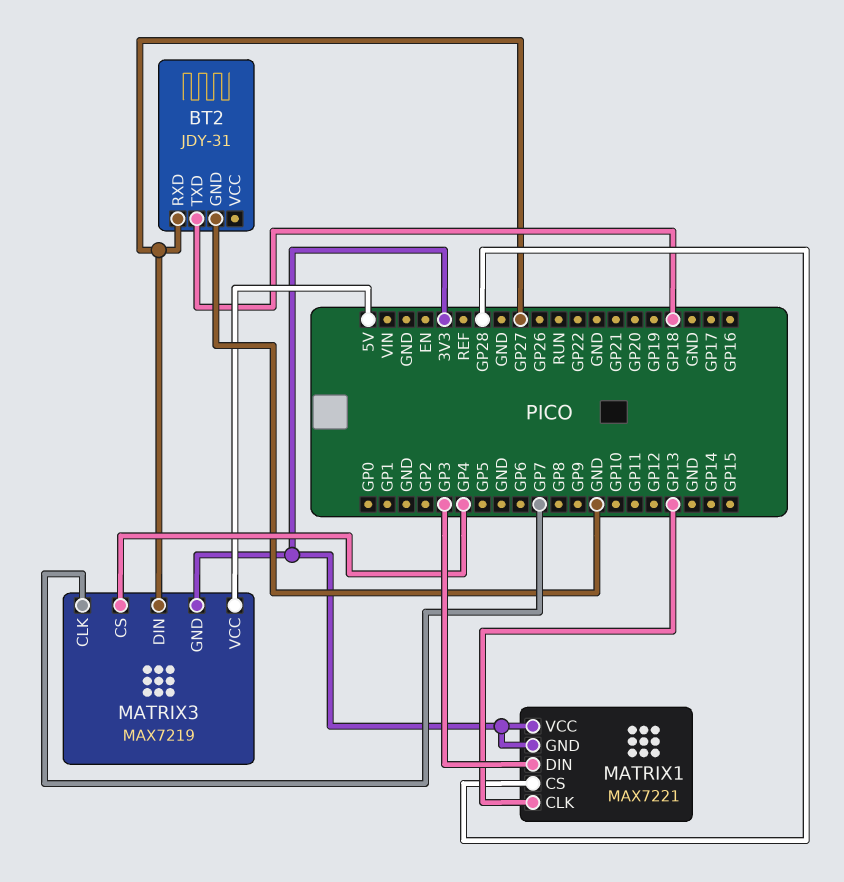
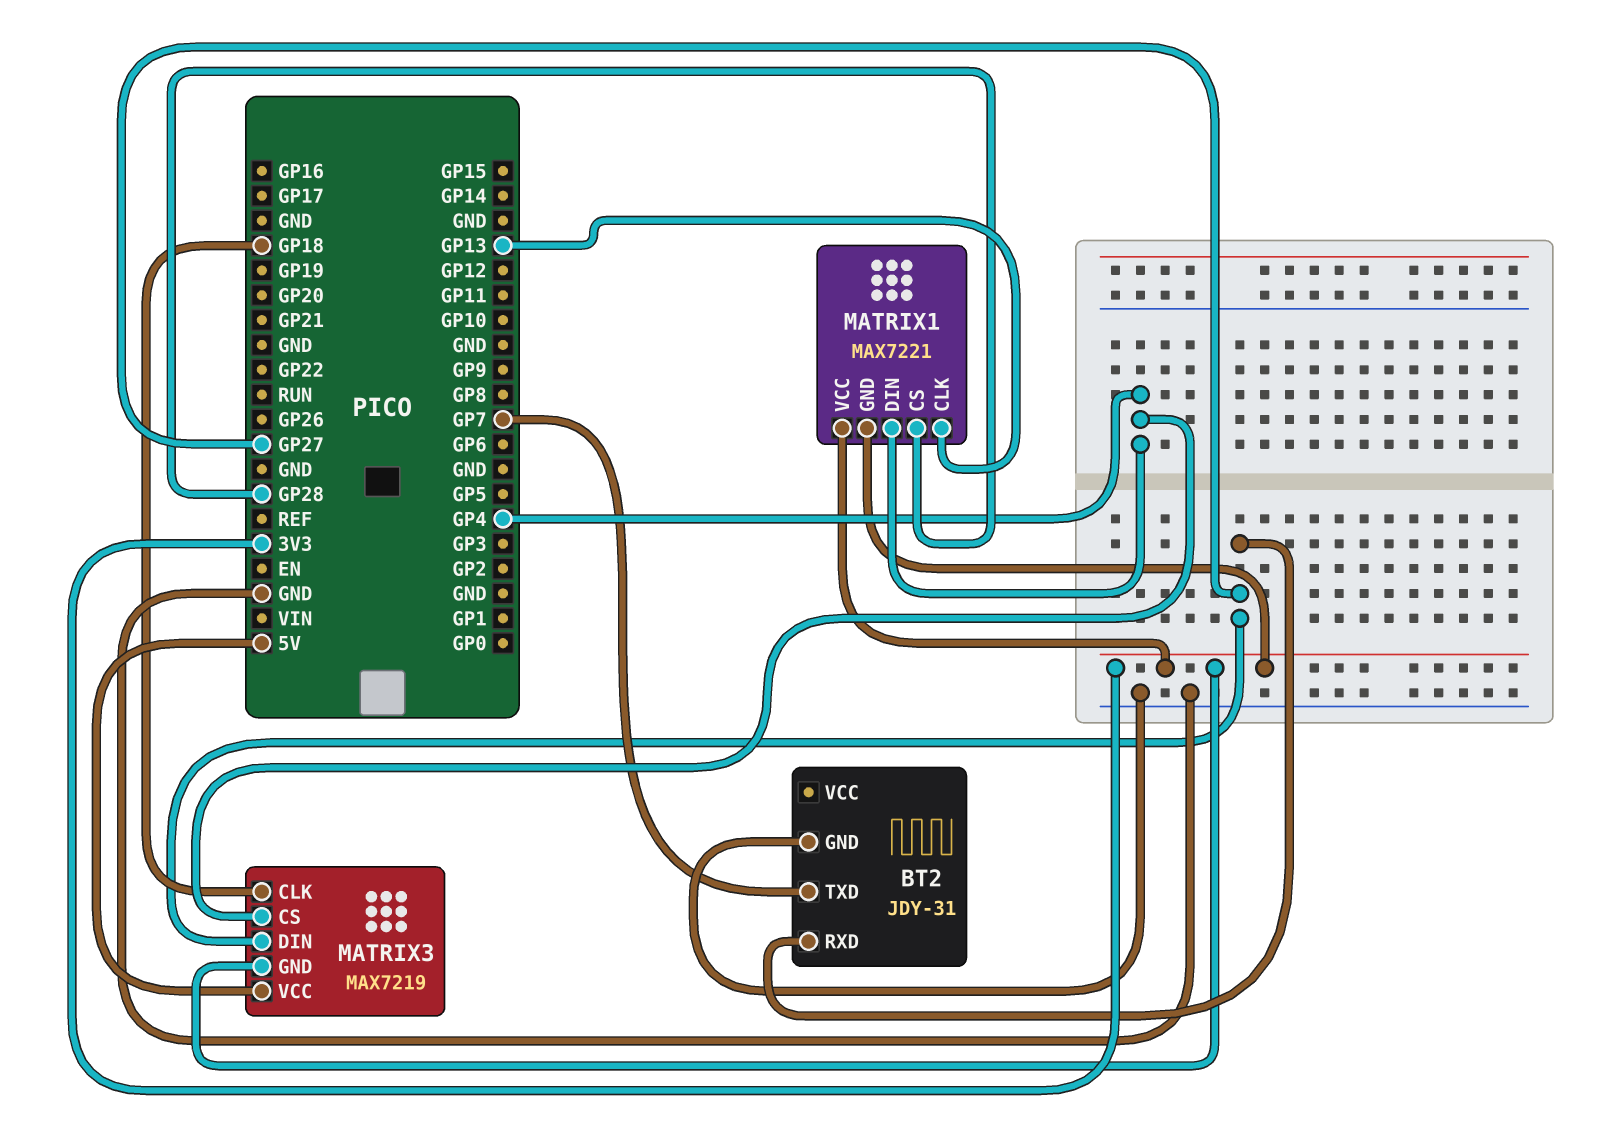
BT2 pin TXD: GP18 -> GP7
MATRIX1 pin DIN: GP3 -> GP4
MATRIX3 pin CLK: GP7 -> GP18

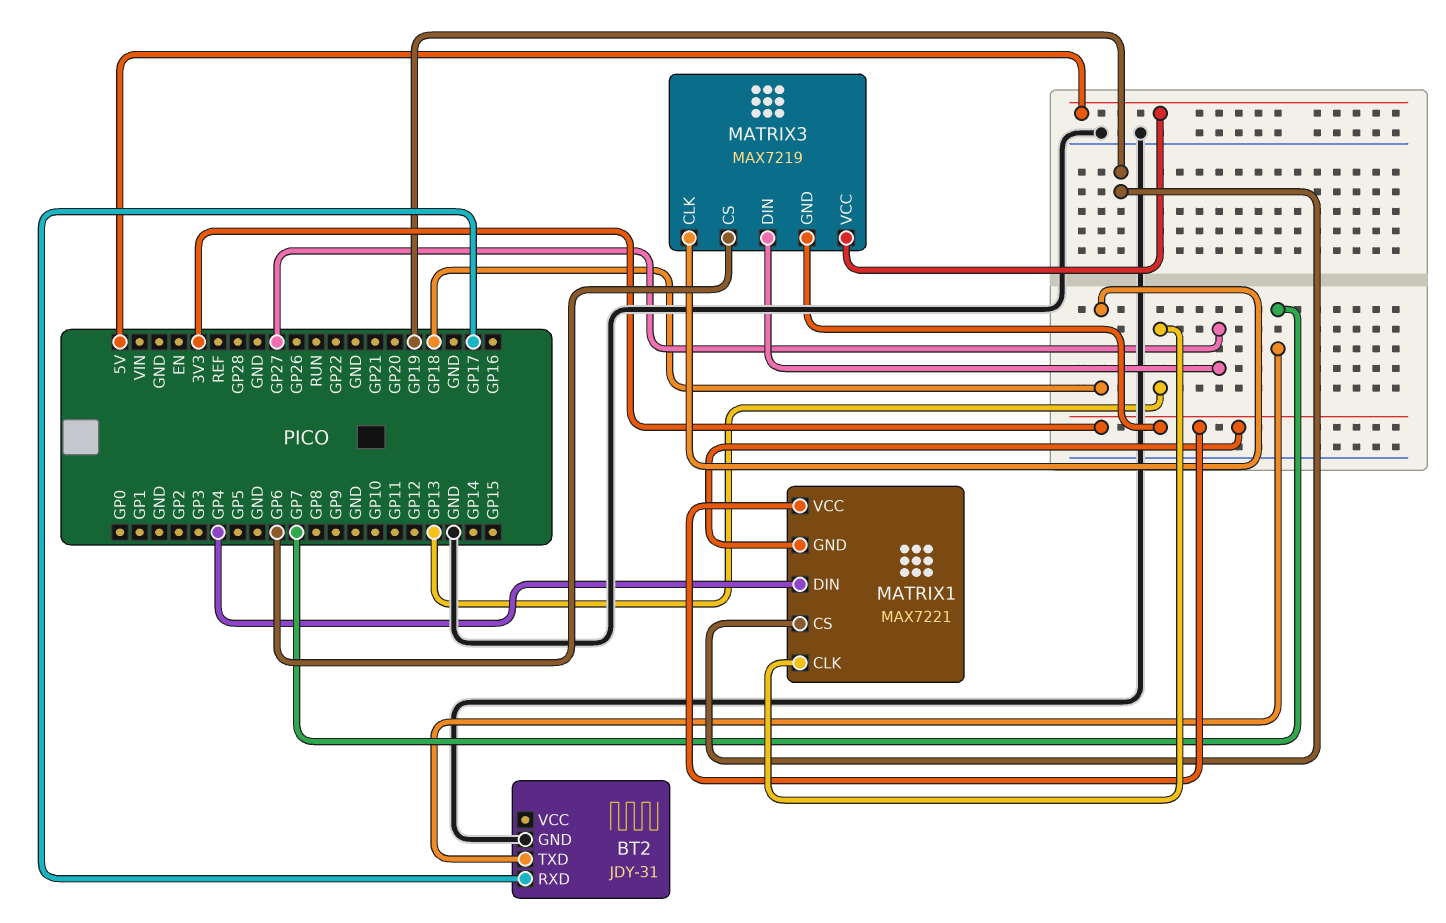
BT2 pin RXD: GP27 -> GP17
MATRIX1 pin CS: GP28 -> GP19
MATRIX3 pin CS: GP4 -> GP6

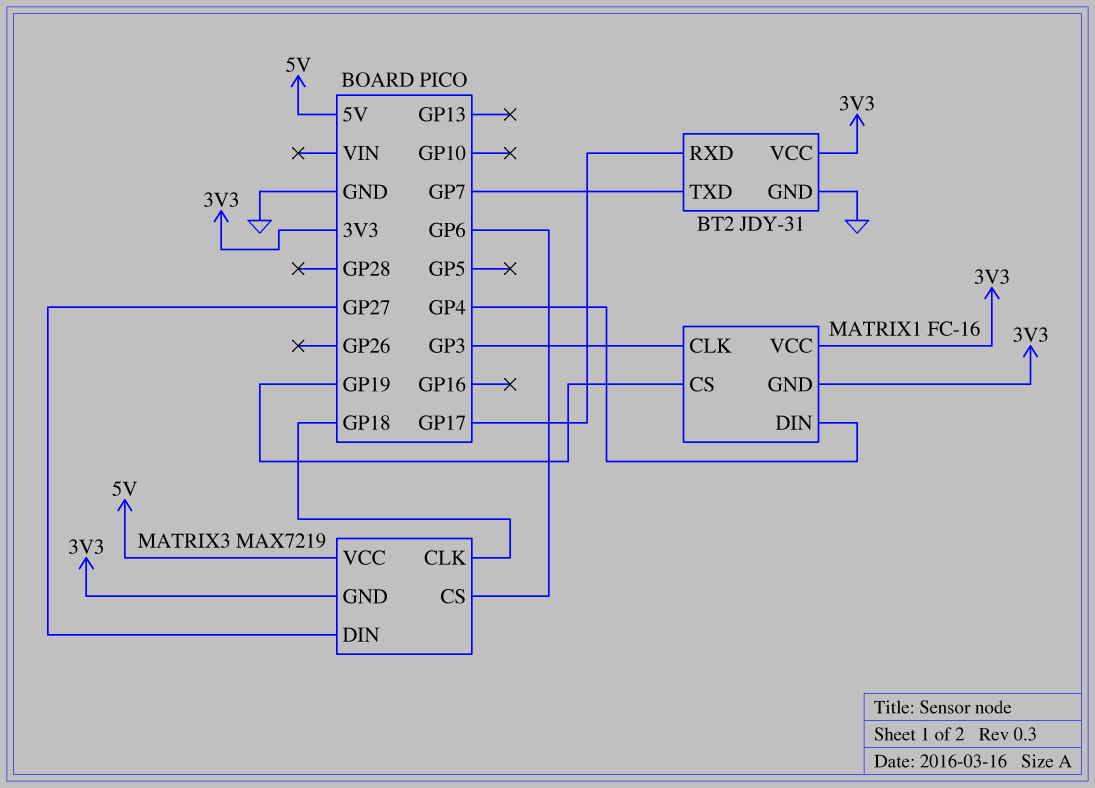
BT2 pin VCC: none -> 3V3
MATRIX1: MAX7221 -> FC-16
MATRIX1 pin CLK: GP13 -> GP3

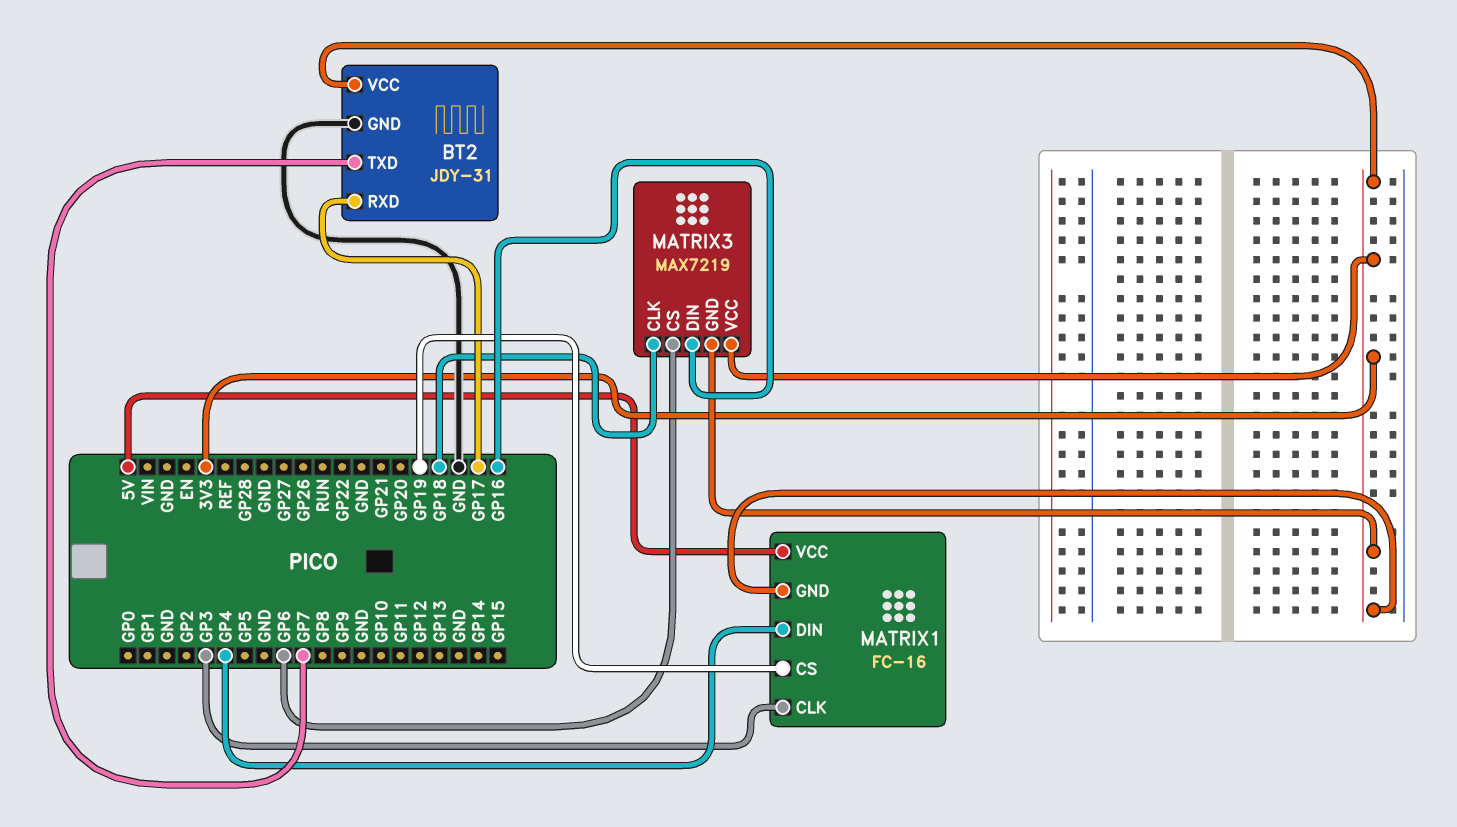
MATRIX1 pin VCC: 3V3 -> 5V
MATRIX3 pin DIN: GP27 -> GP16
MATRIX3 pin VCC: 5V -> 3V3

